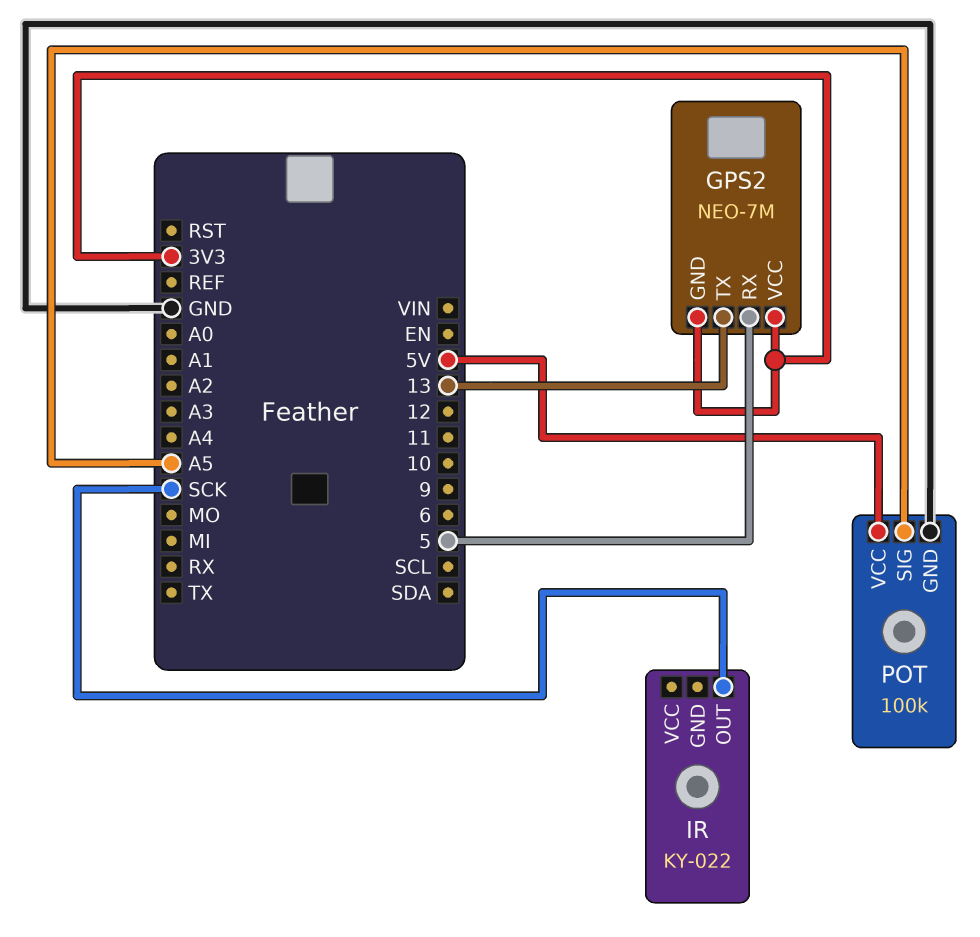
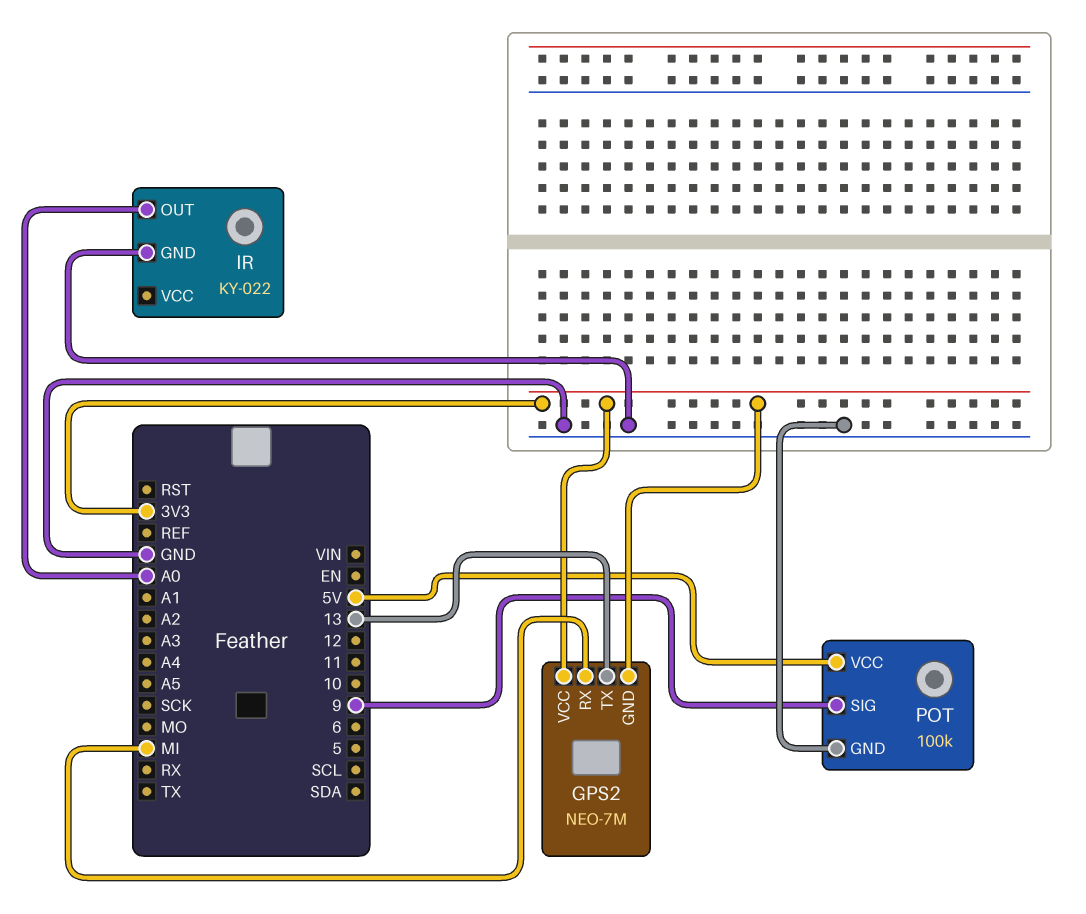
GPS2 pin RX: 5 -> MI
IR pin GND: none -> GND
IR pin OUT: SCK -> A0
POT pin SIG: A5 -> 9

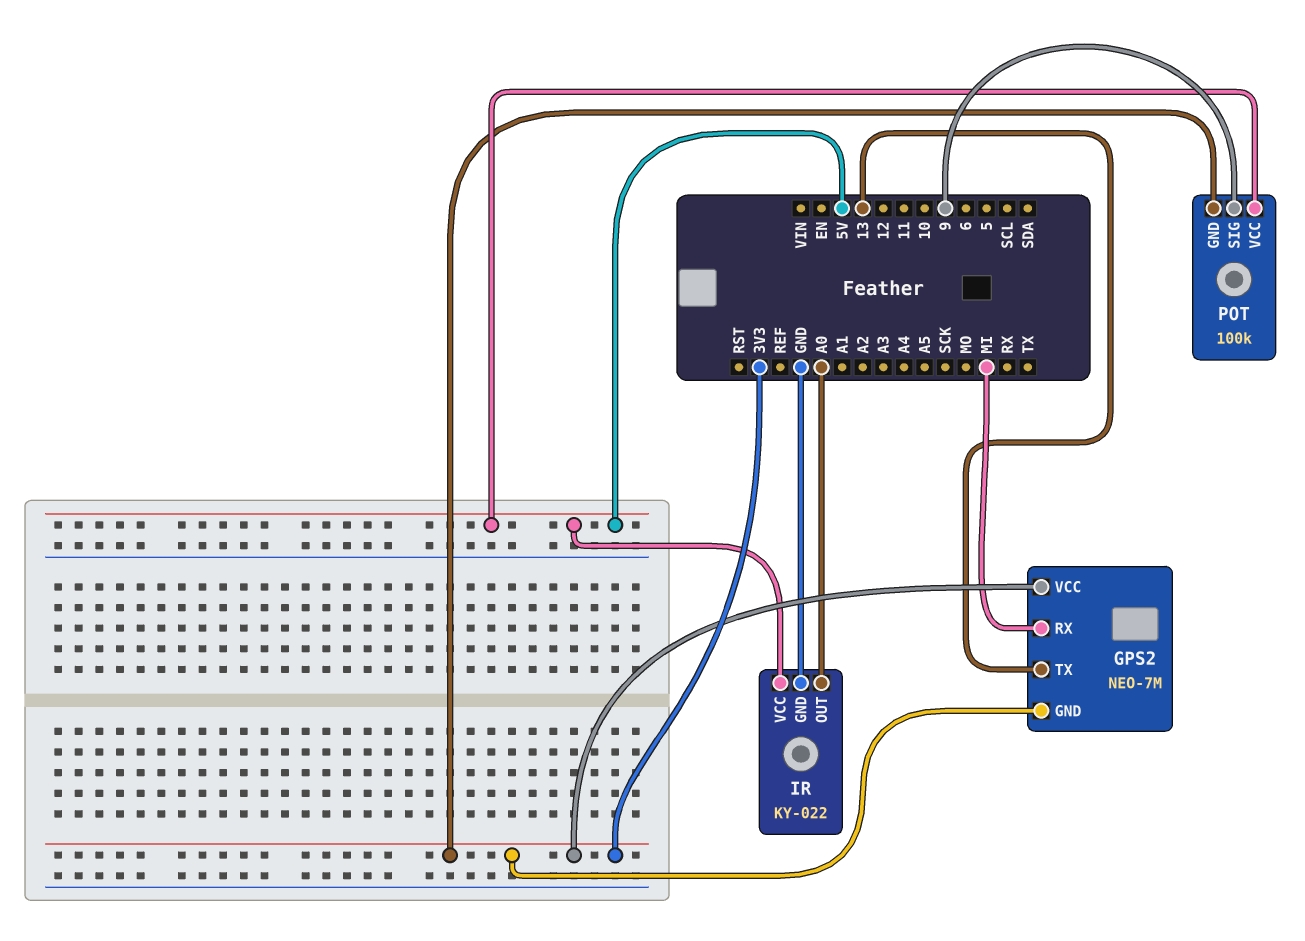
IR pin VCC: none -> 5V
POT pin GND: GND -> 3V3

